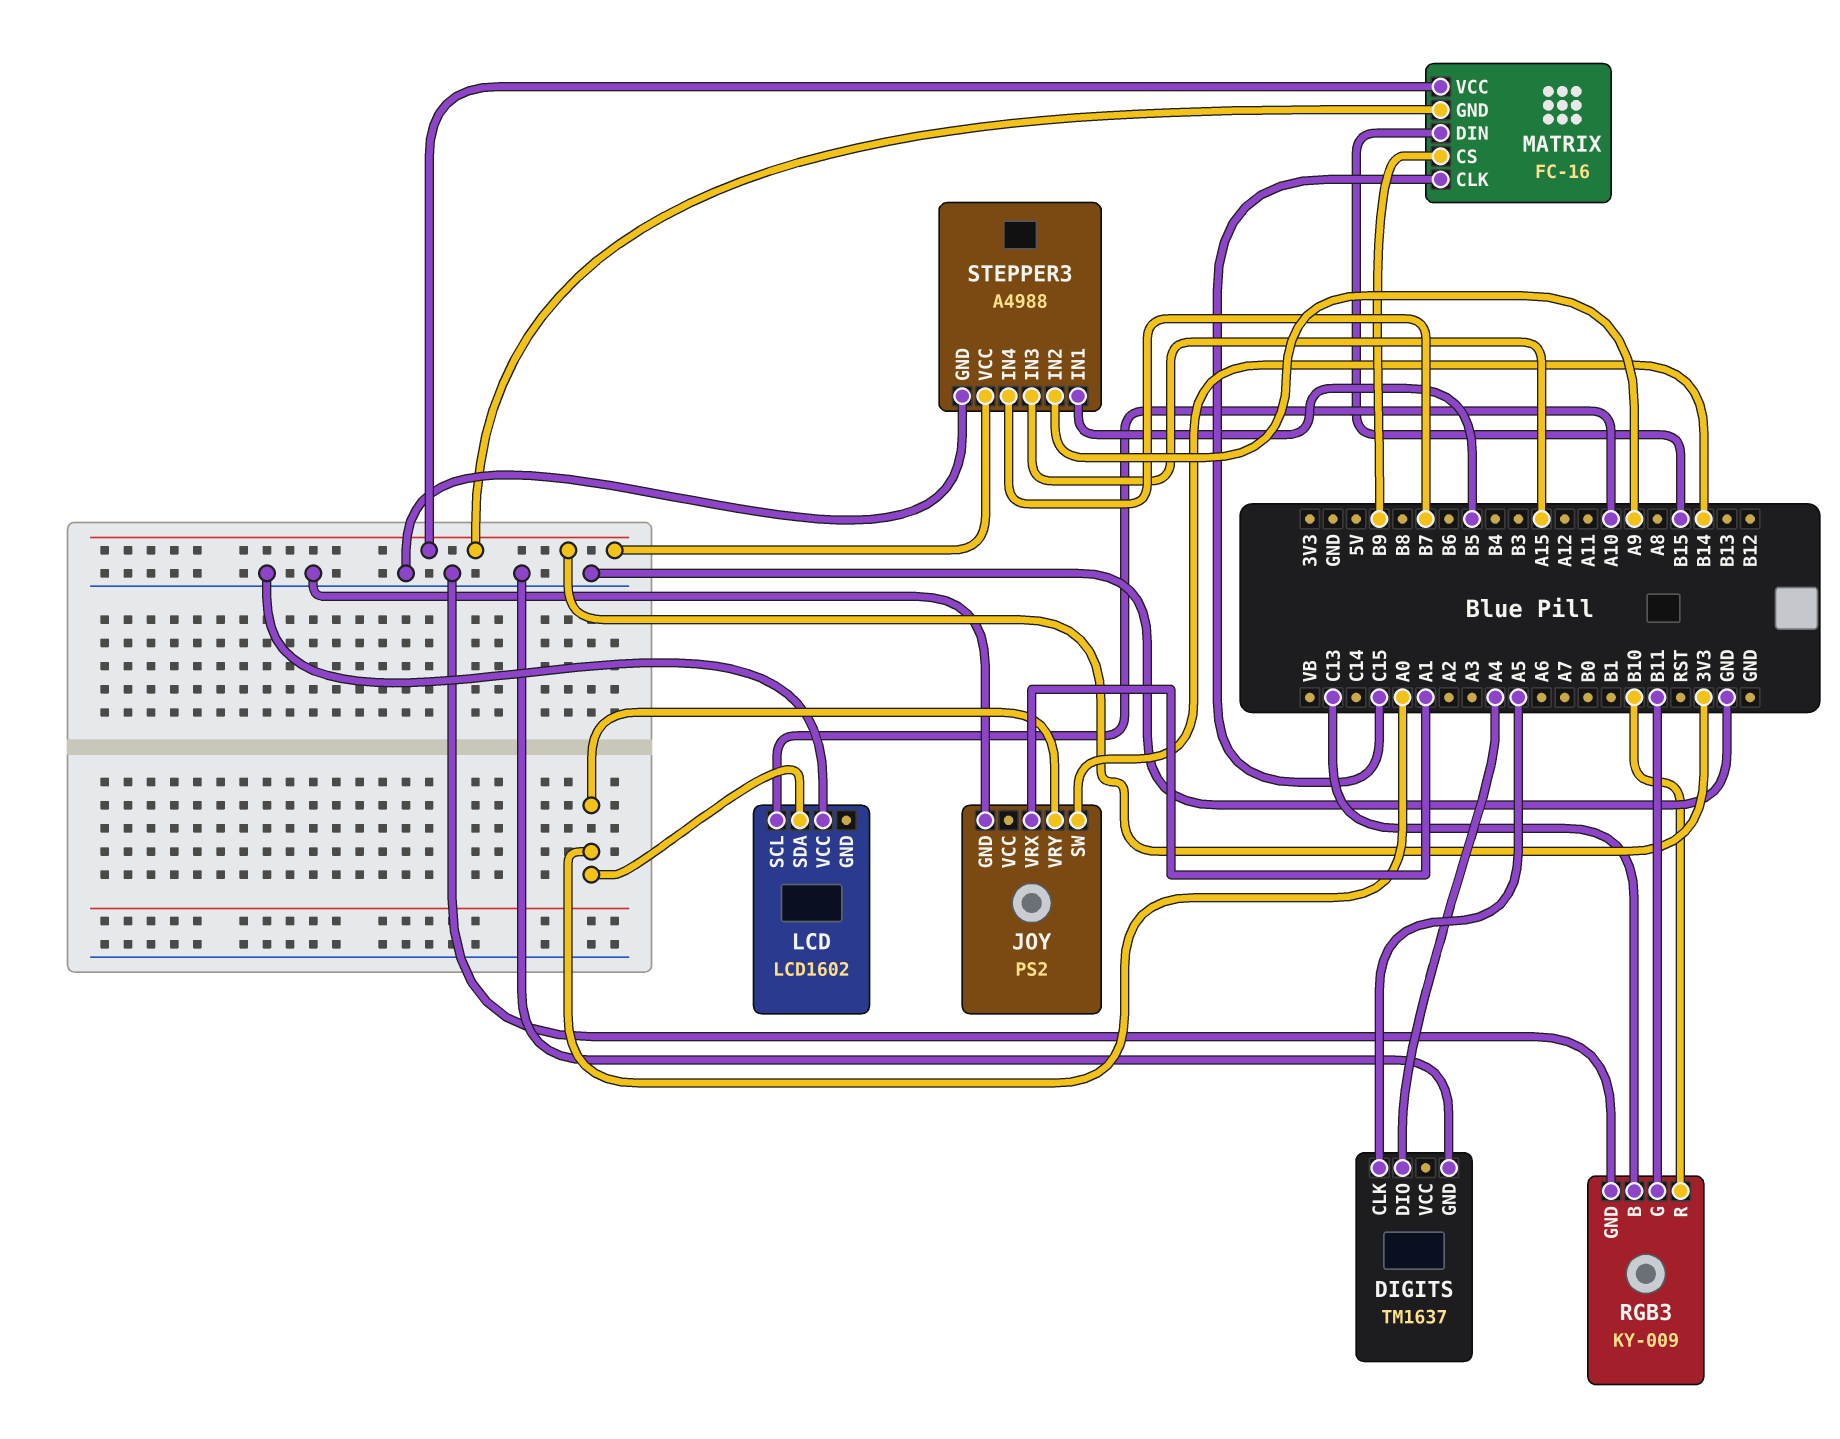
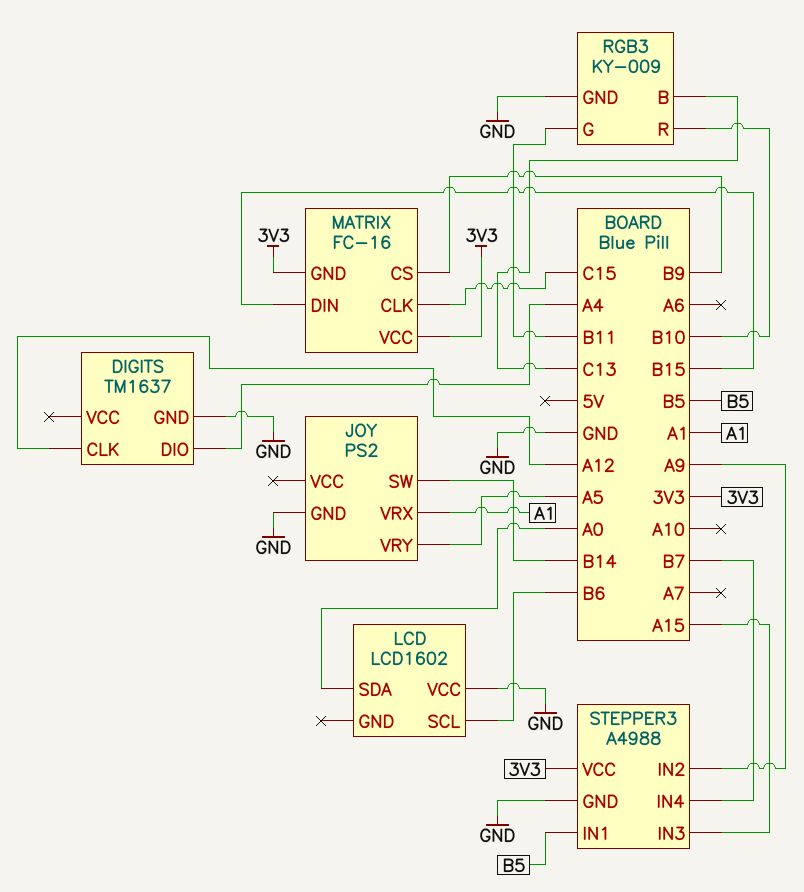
DIGITS pin CLK: A5 -> A12
JOY pin VRY: A0 -> A5
LCD pin SCL: A10 -> B6

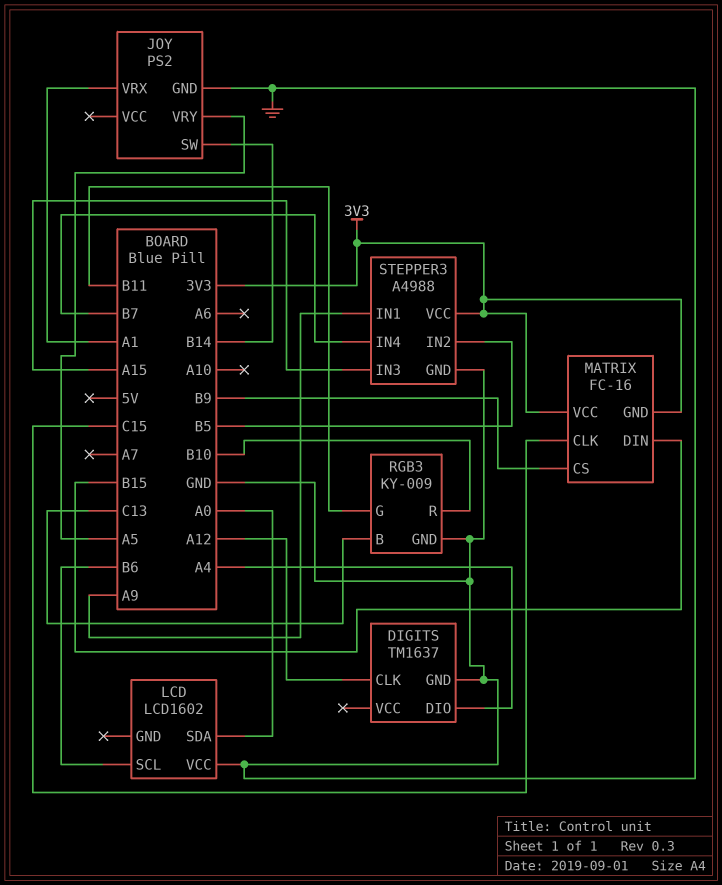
STEPPER3 pin IN1: B5 -> A9
STEPPER3 pin IN2: A9 -> B5

